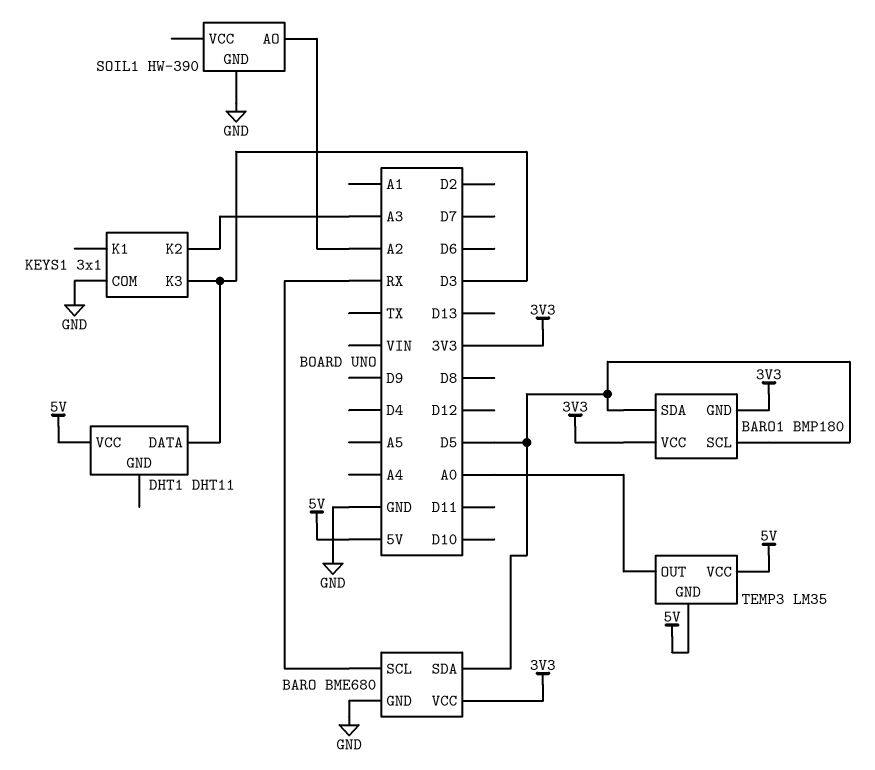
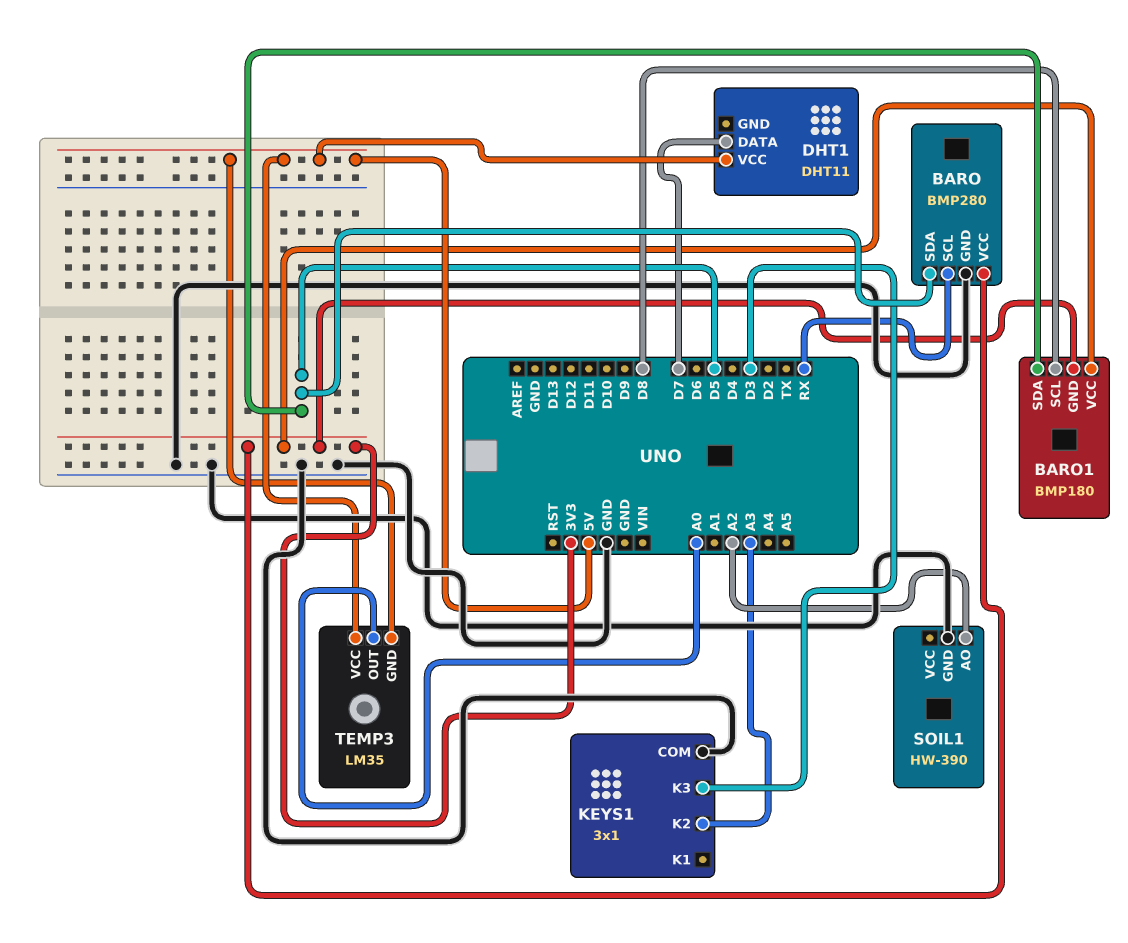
BARO: BME680 -> BMP280
BARO1 pin SCL: D5 -> D8
DHT1 pin DATA: D3 -> D7

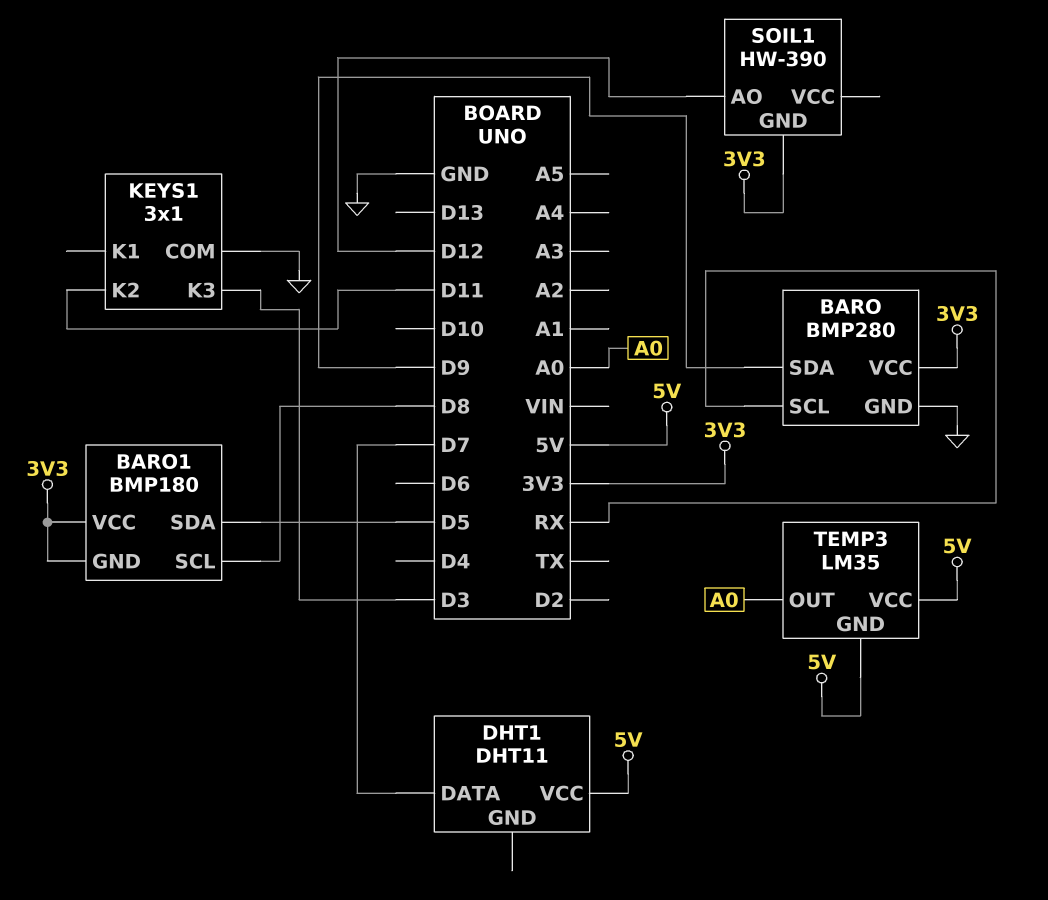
BARO pin SDA: D5 -> D9
KEYS1 pin K2: A3 -> D11
SOIL1 pin AO: A2 -> D12
SOIL1 pin GND: GND -> 3V3

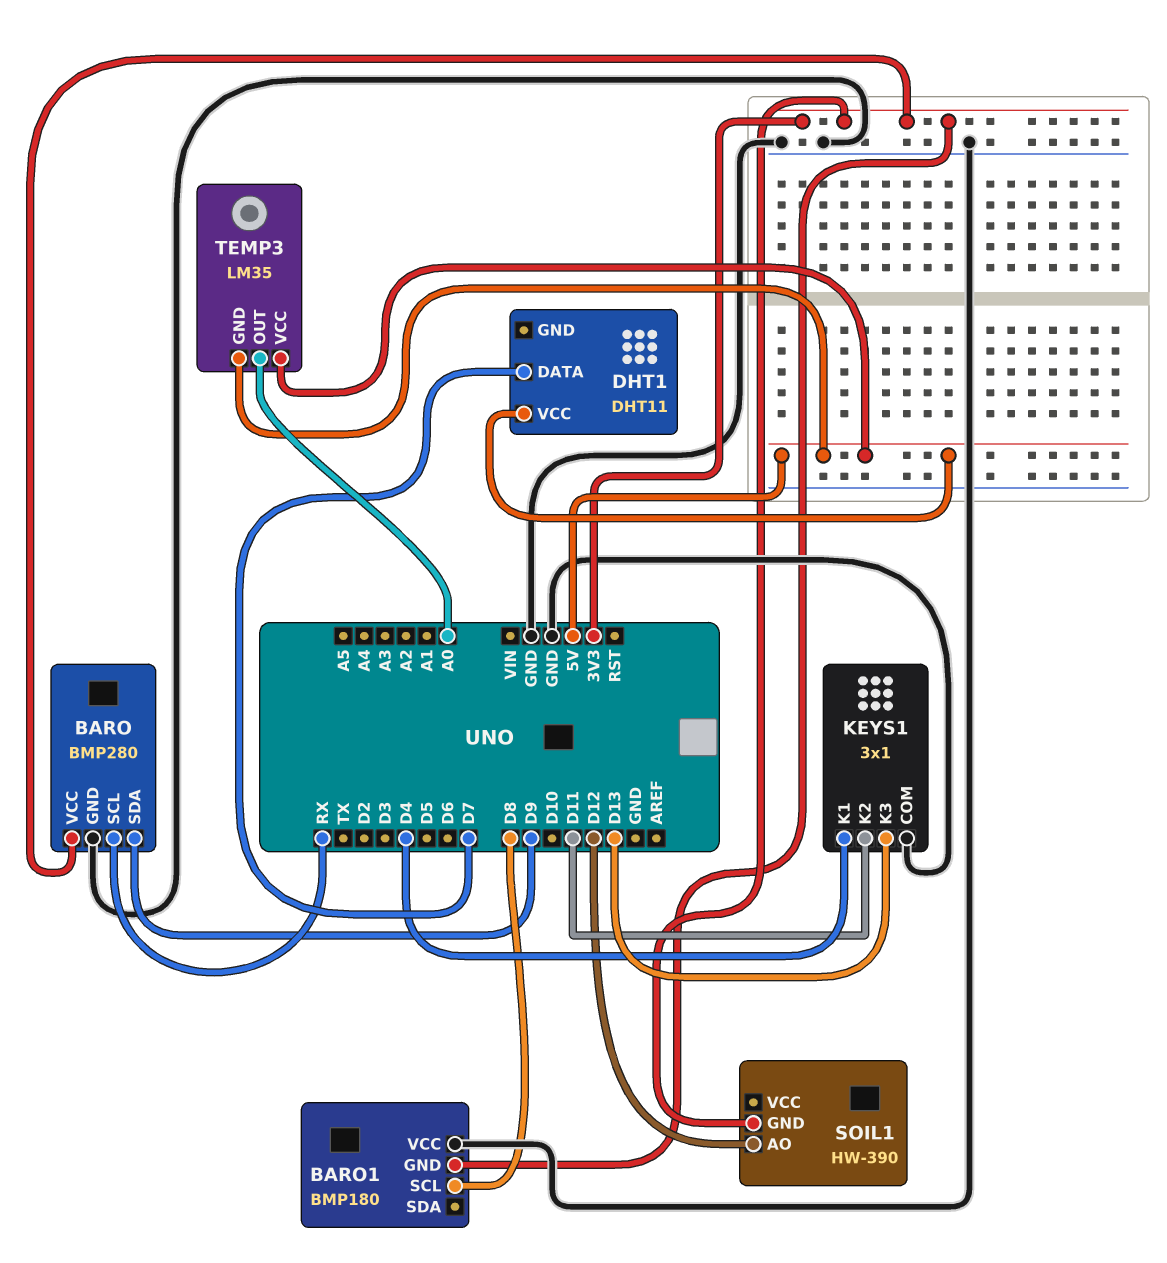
BARO1 pin SDA: D5 -> none
BARO1 pin VCC: 3V3 -> GND
KEYS1 pin K1: none -> D4
KEYS1 pin K3: D3 -> D13

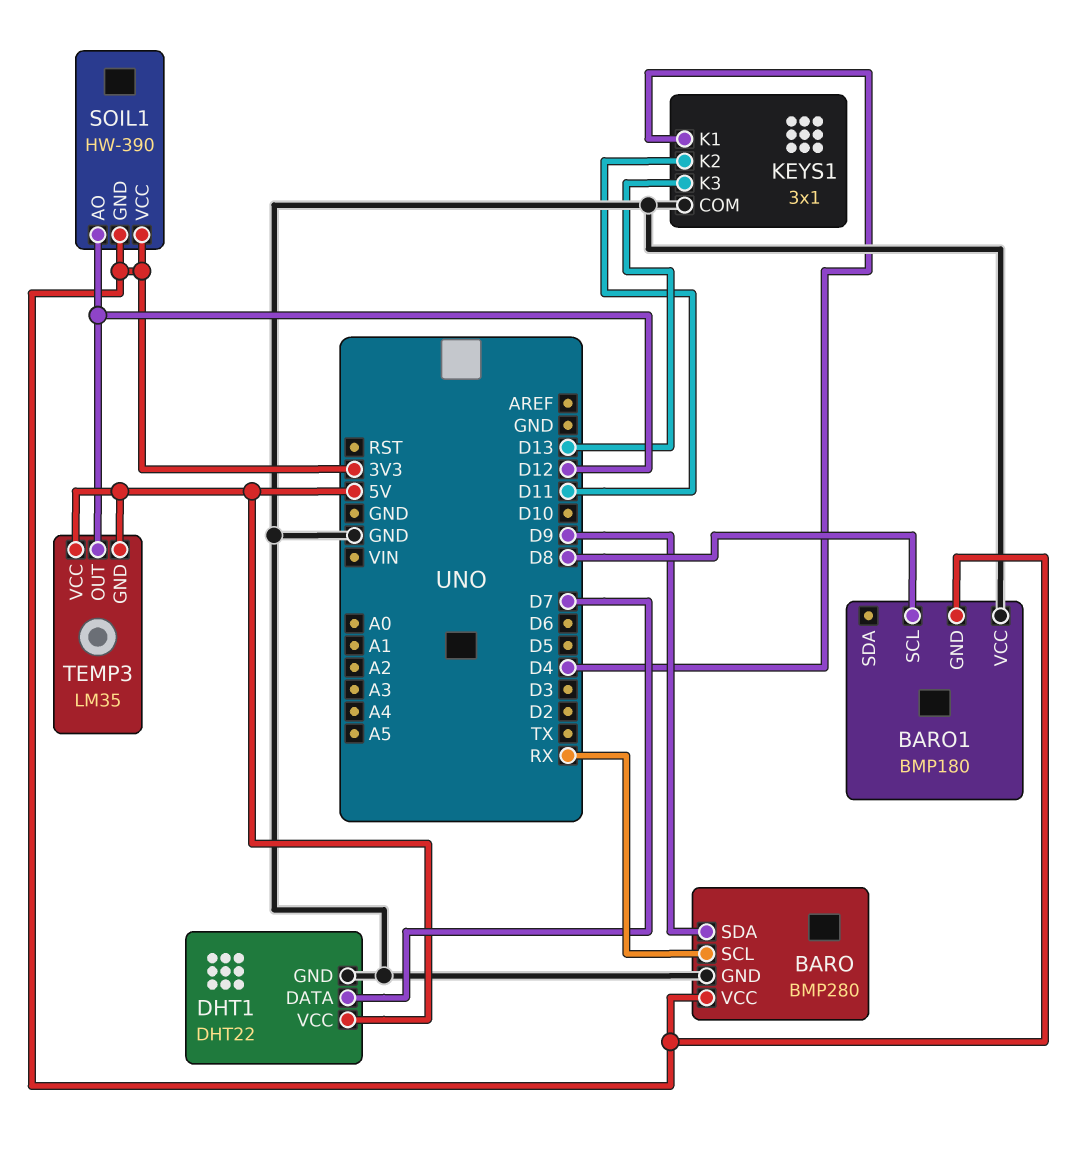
DHT1: DHT11 -> DHT22
DHT1 pin GND: none -> GND
SOIL1 pin VCC: none -> 3V3
TEMP3 pin OUT: A0 -> D12

